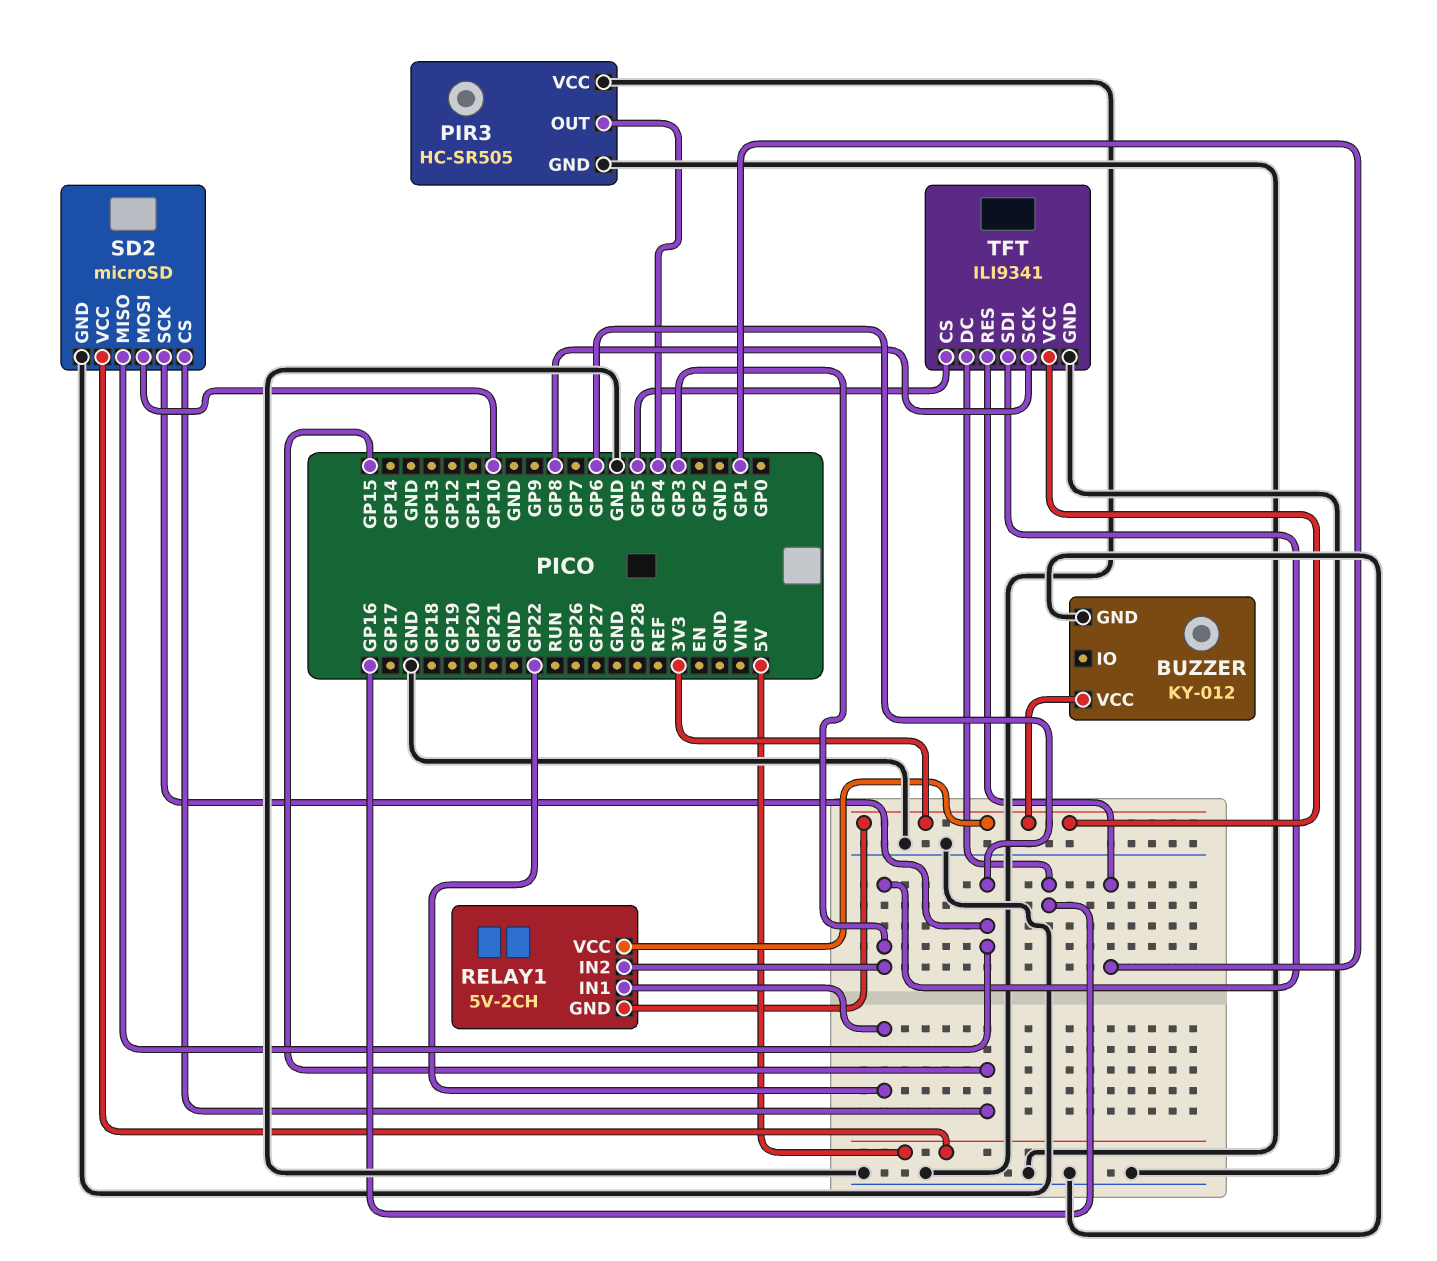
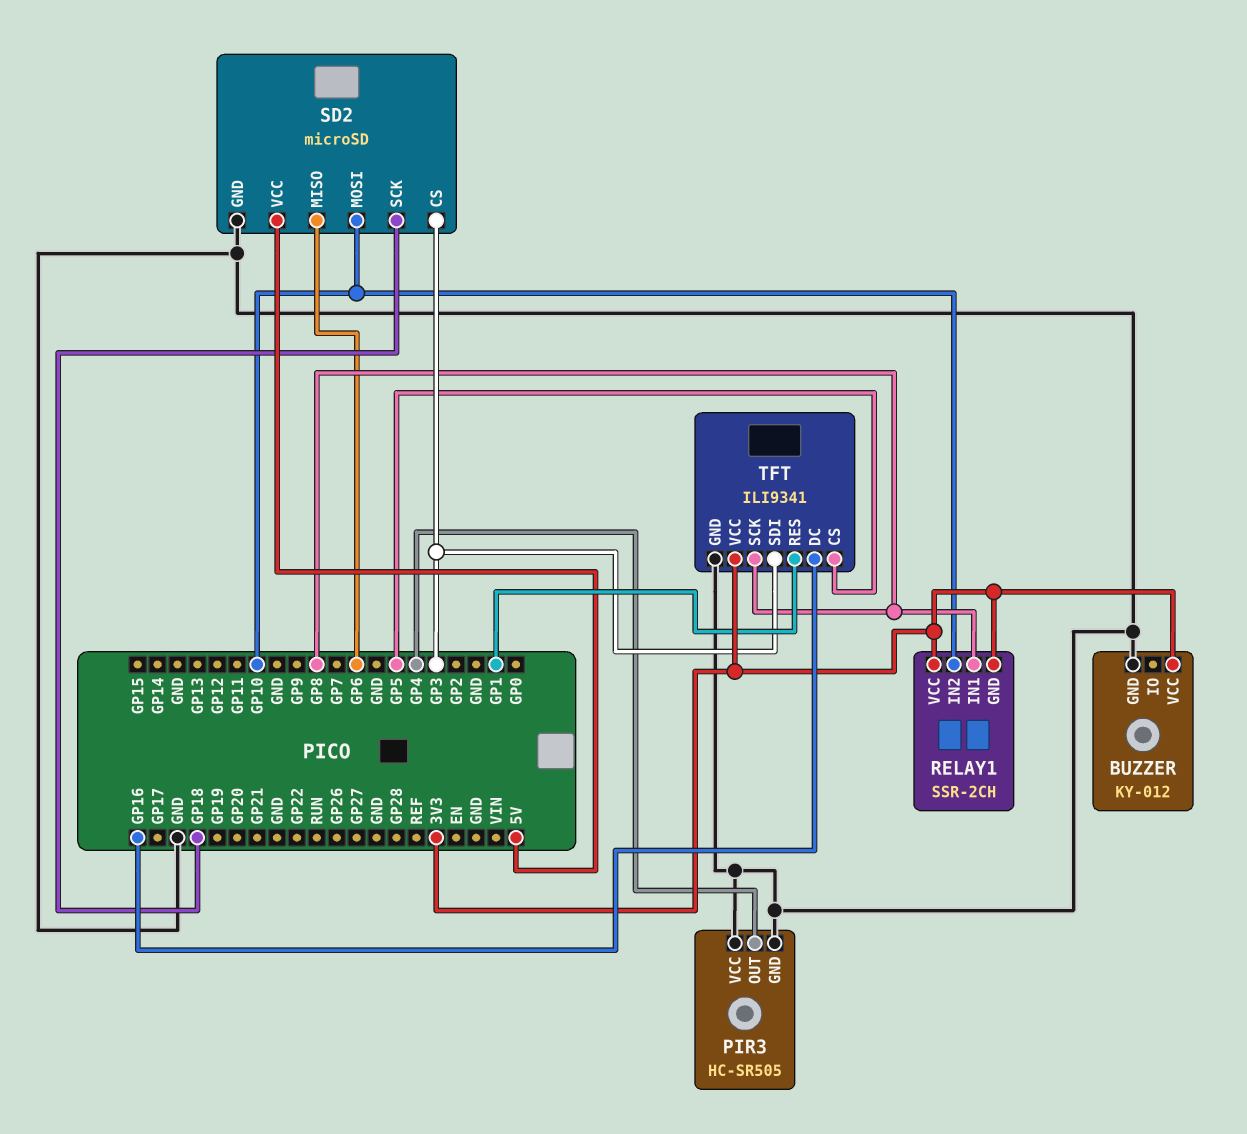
RELAY1: 5V-2CH -> SSR-2CH
RELAY1 pin IN1: GP22 -> GP8
RELAY1 pin IN2: GP3 -> GP10
SD2 pin CS: GP15 -> GP3
SD2 pin SCK: GP6 -> GP18

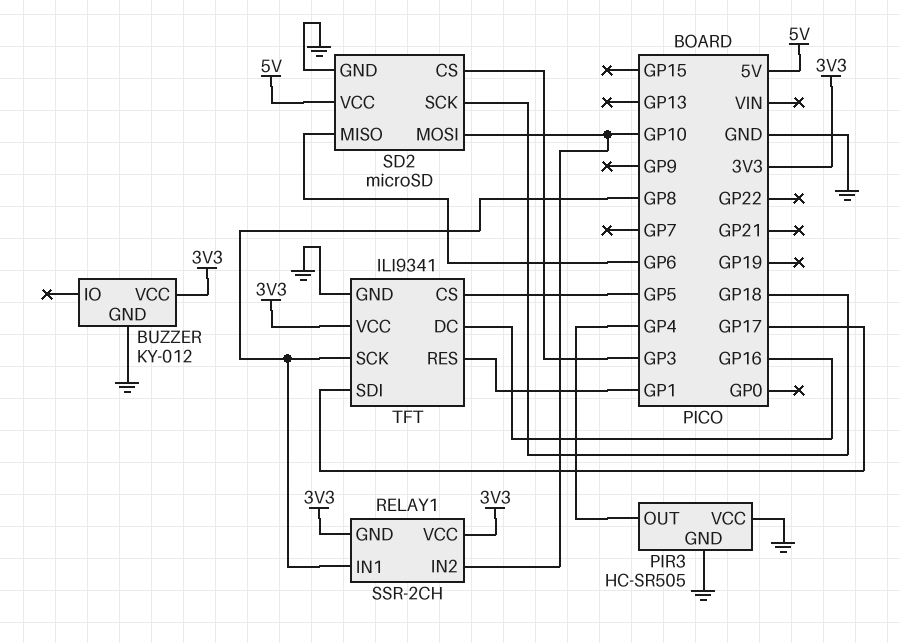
TFT pin SDI: GP3 -> GP17

